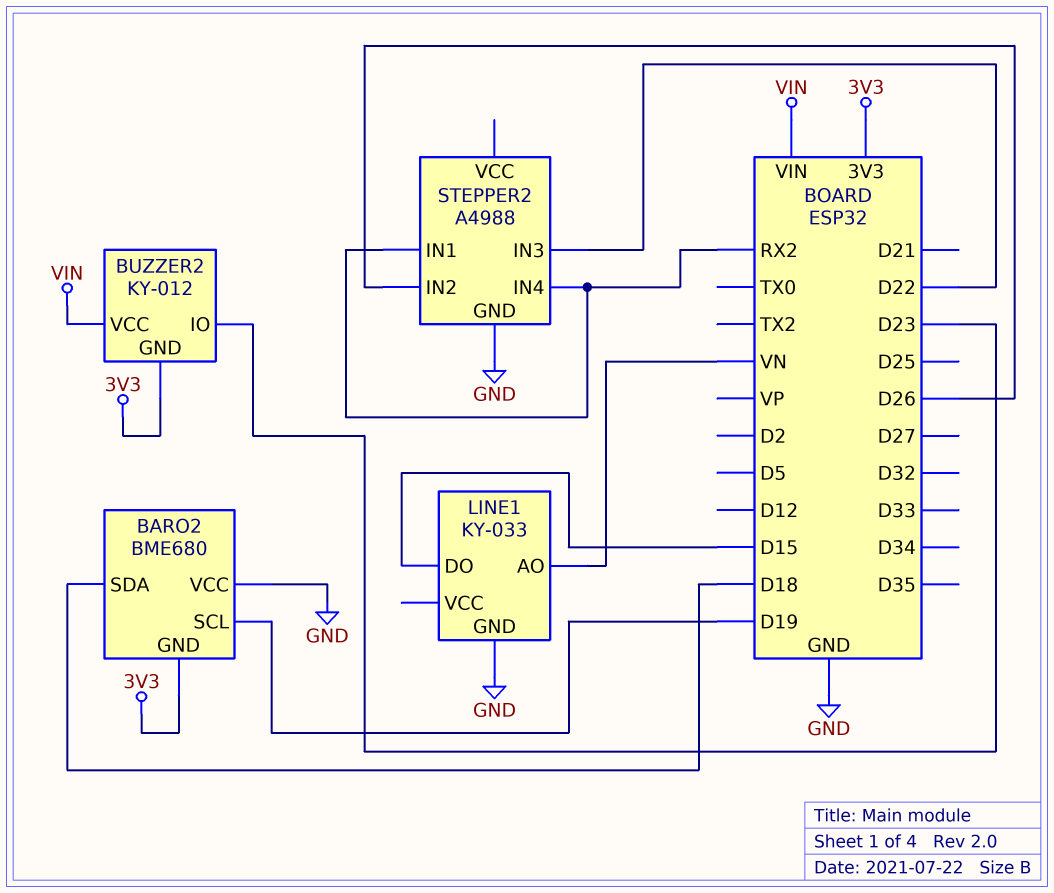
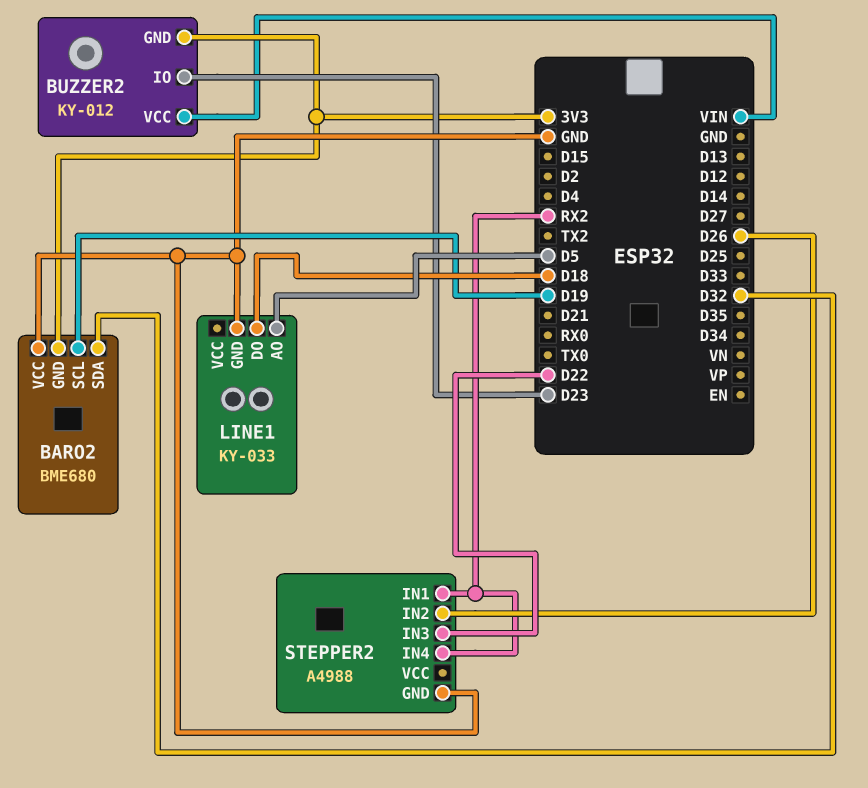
BARO2 pin SDA: D18 -> D32
LINE1 pin AO: VN -> D5
LINE1 pin DO: D15 -> D18

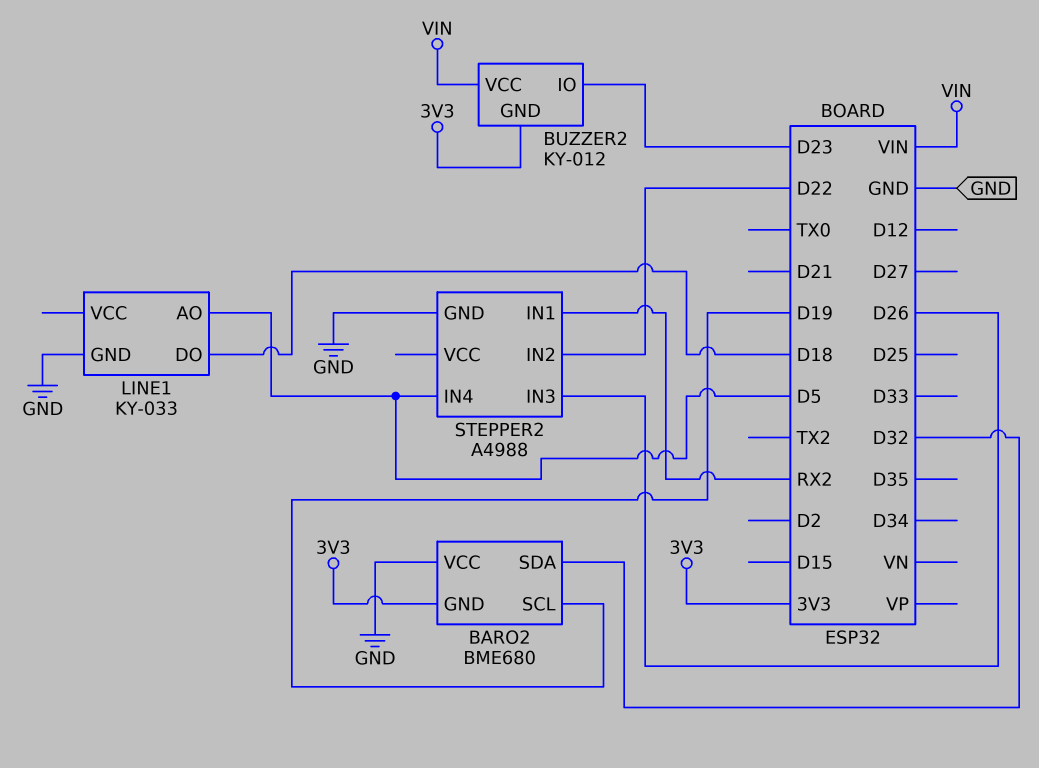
STEPPER2 pin IN2: D26 -> D22
STEPPER2 pin IN3: D22 -> D26
STEPPER2 pin IN4: RX2 -> D5

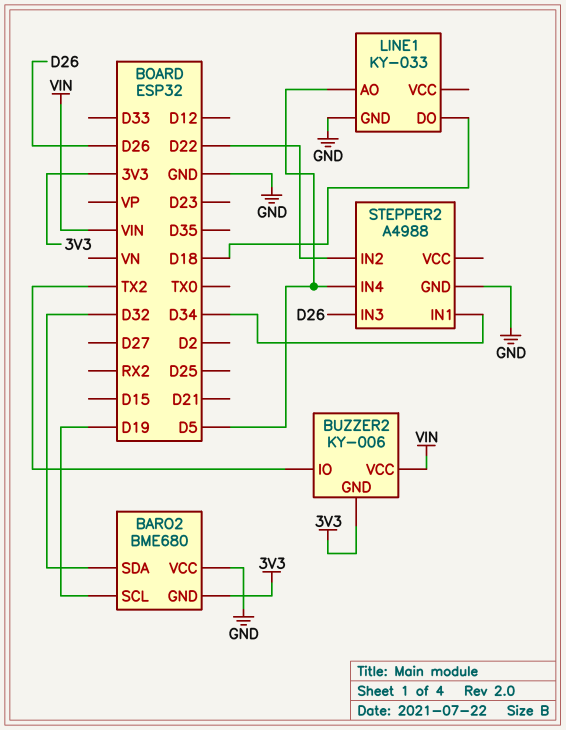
BUZZER2: KY-012 -> KY-006
BUZZER2 pin IO: D23 -> TX2
STEPPER2 pin IN1: RX2 -> D34

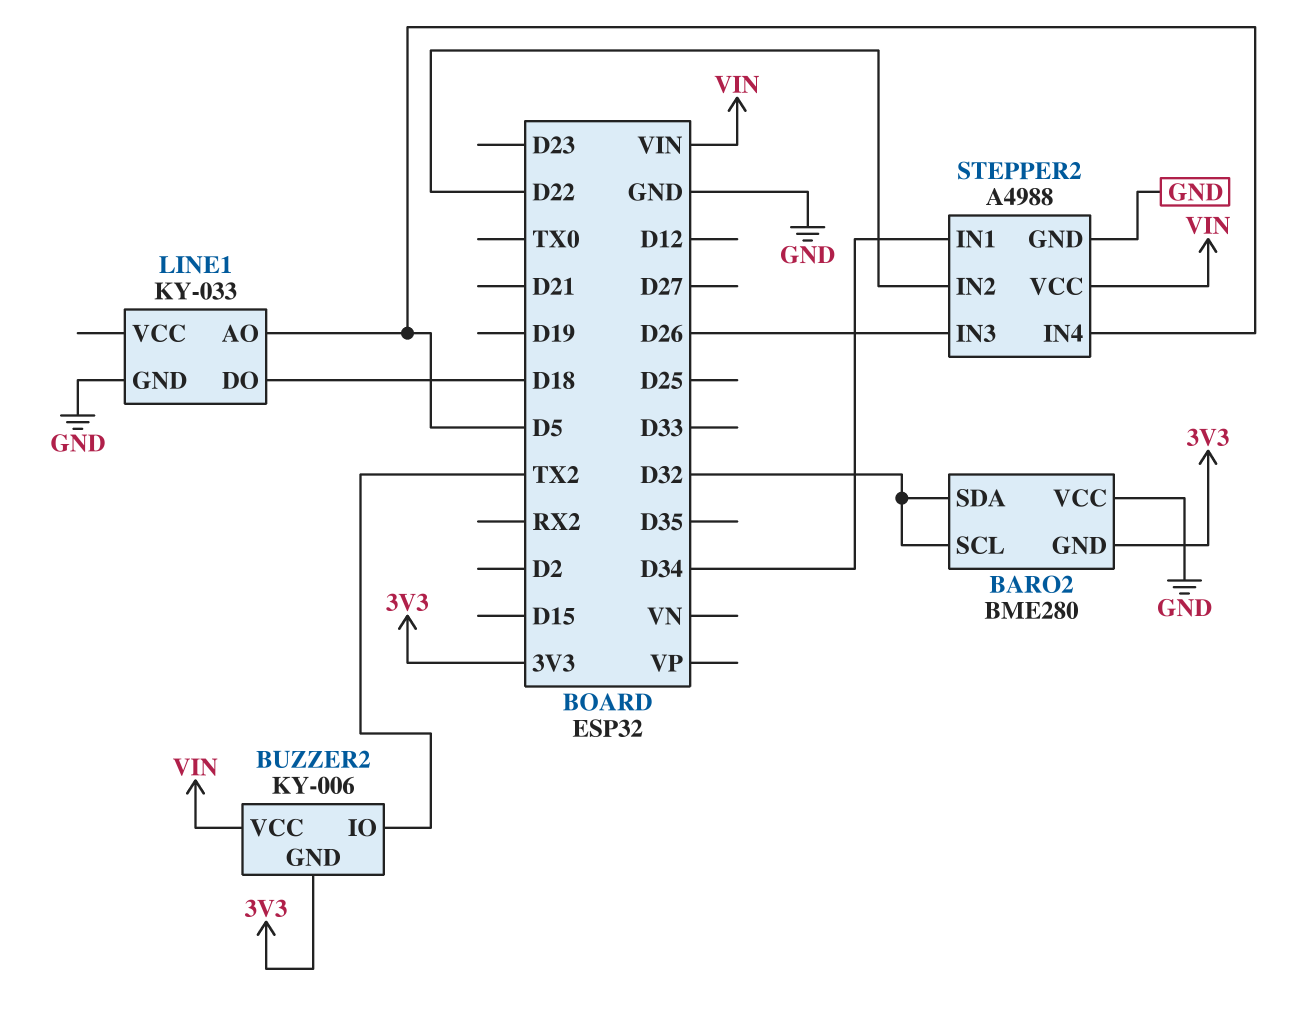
BARO2: BME680 -> BME280
BARO2 pin SCL: D19 -> D32
STEPPER2 pin VCC: none -> VIN

